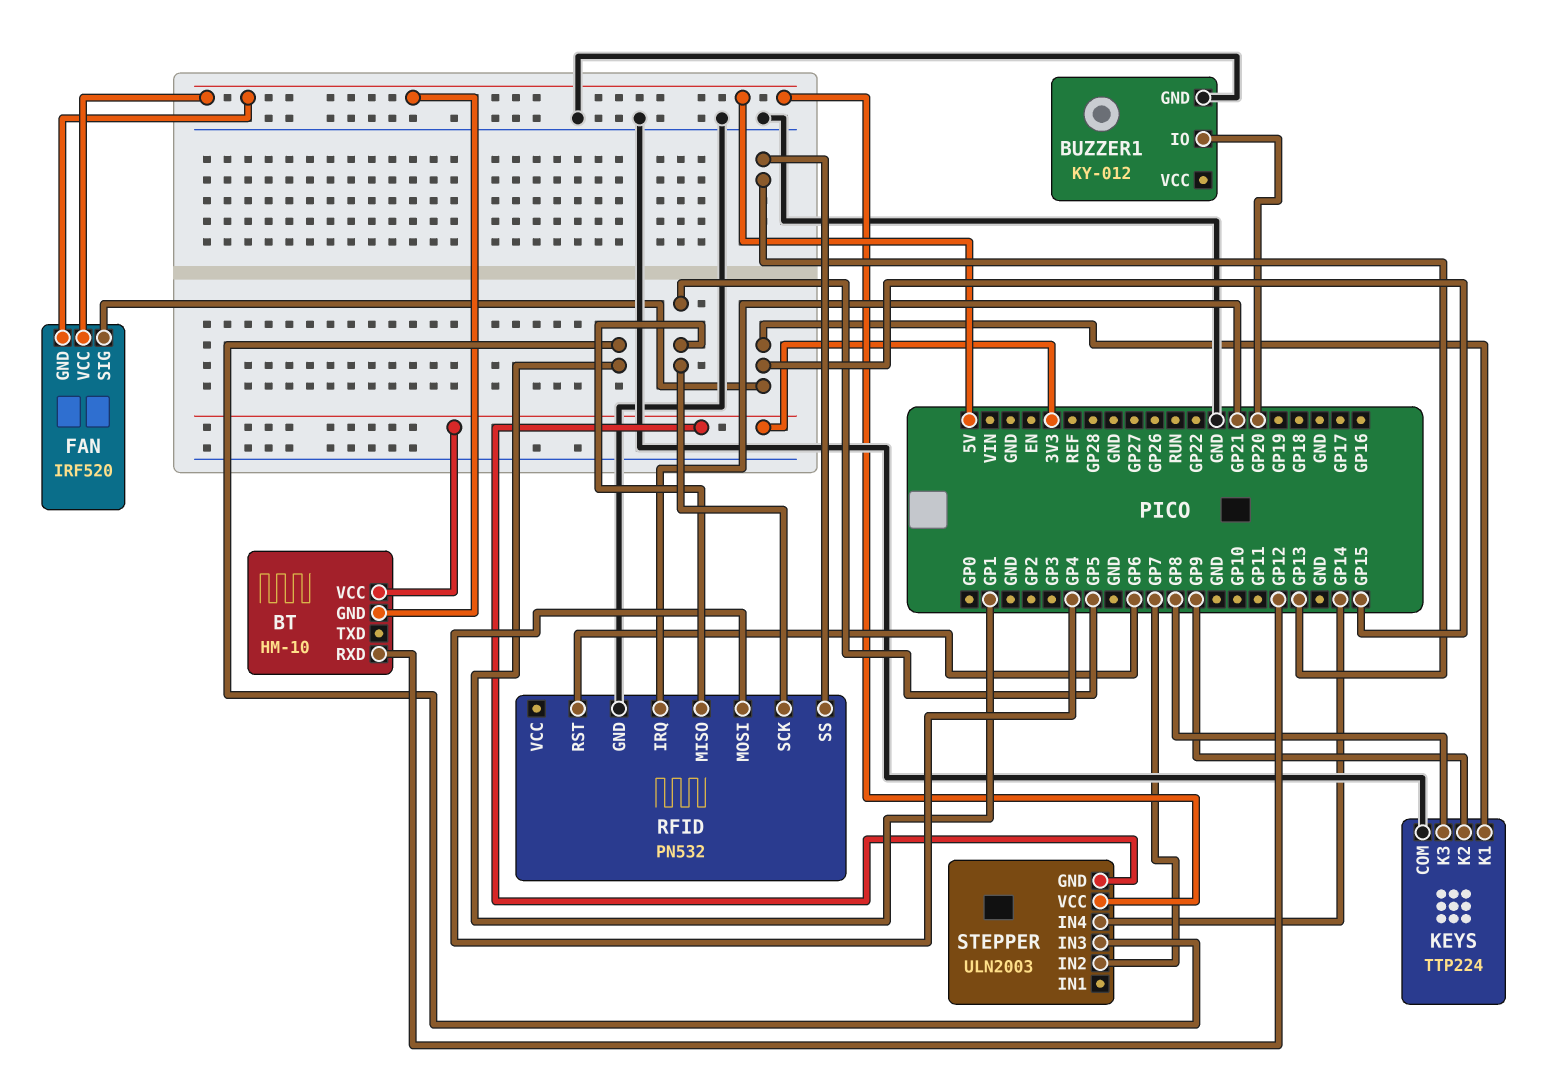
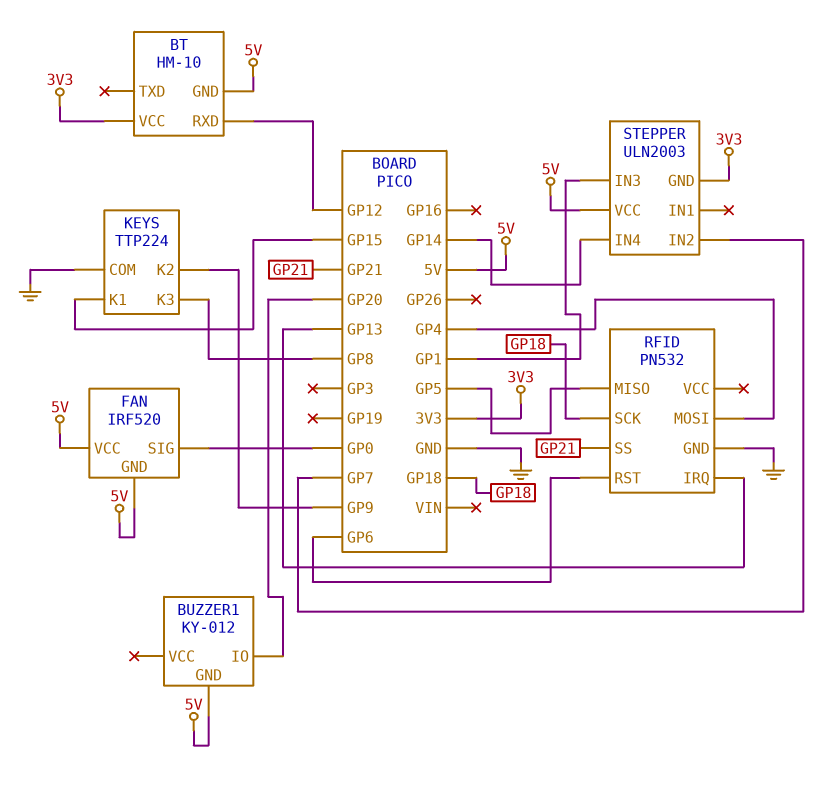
BUZZER1 pin GND: GND -> 5V
FAN pin SIG: GP15 -> GP0
RFID pin IRQ: GP21 -> GP13
RFID pin SCK: GP5 -> GP18
RFID pin SS: GP13 -> GP21

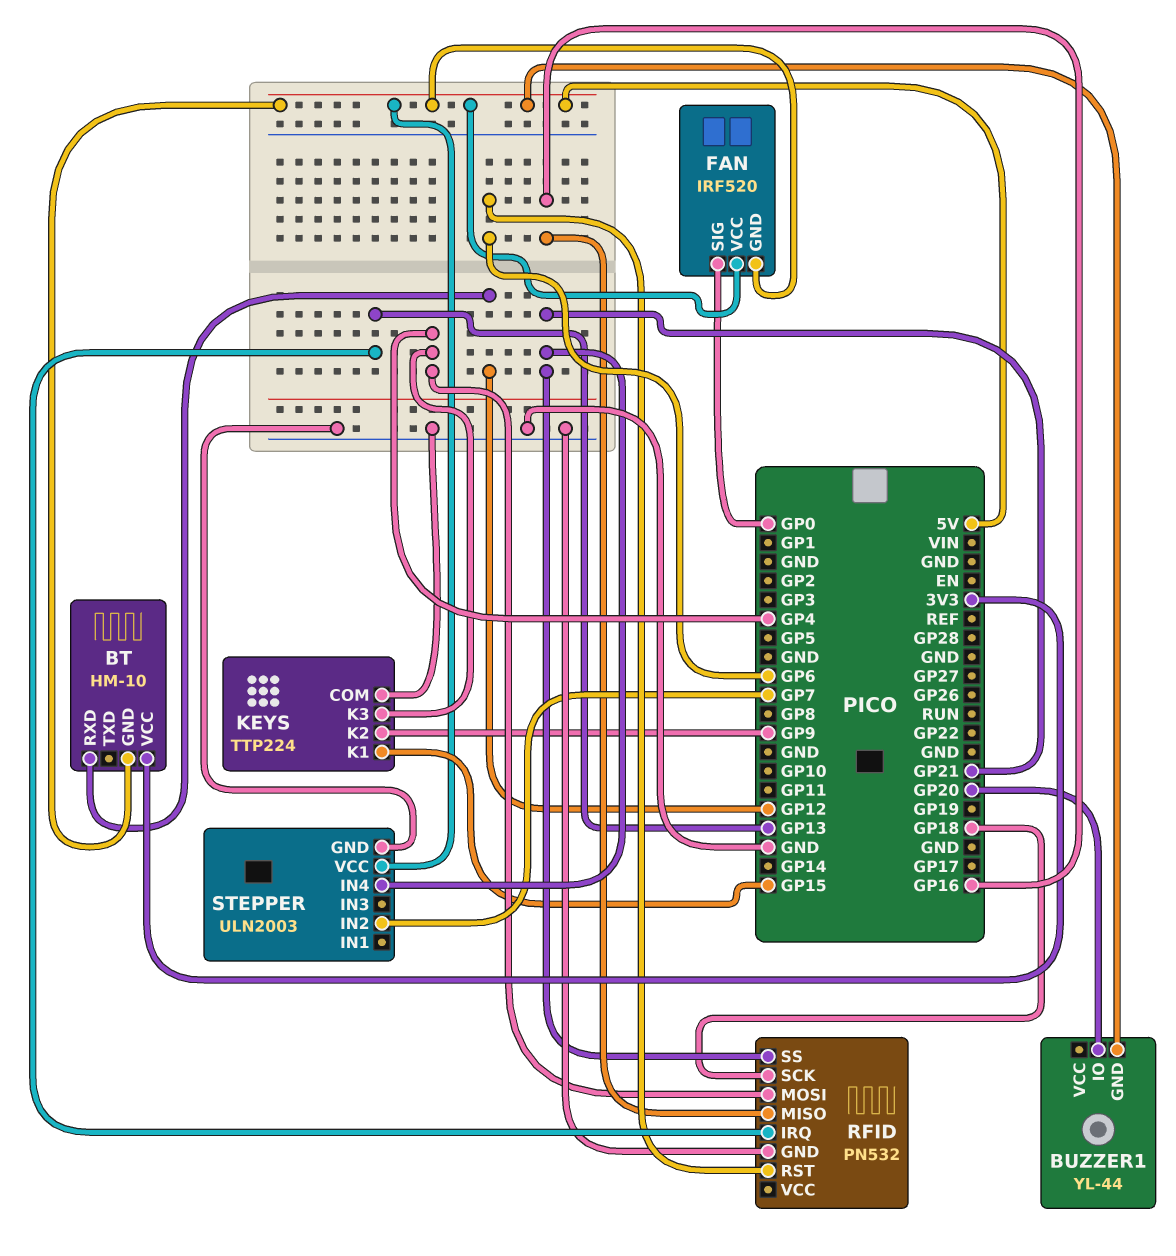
BUZZER1: KY-012 -> YL-44
KEYS pin K3: GP8 -> GP4
RFID pin MISO: GP5 -> GP16
STEPPER pin GND: 3V3 -> GND
STEPPER pin IN3: GP1 -> none
STEPPER pin IN4: GP14 -> GP21

